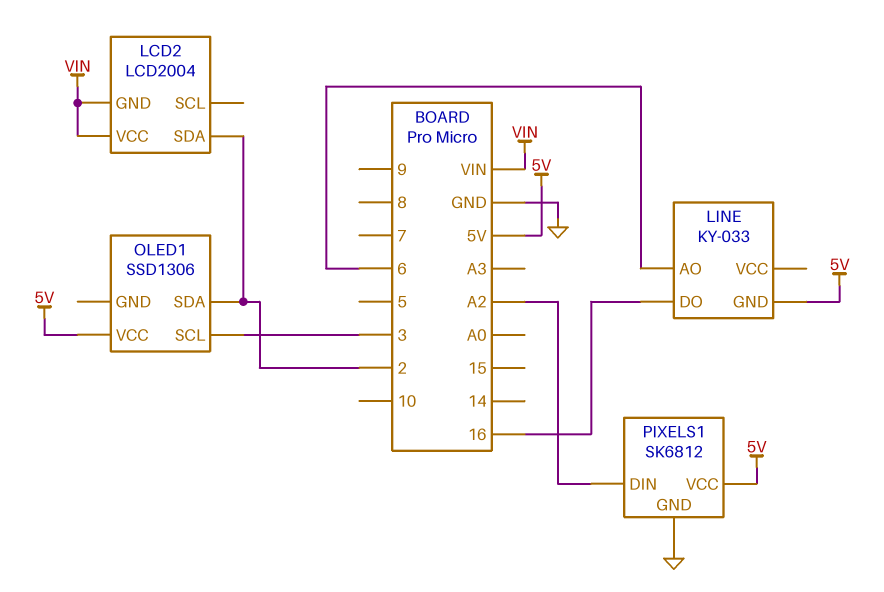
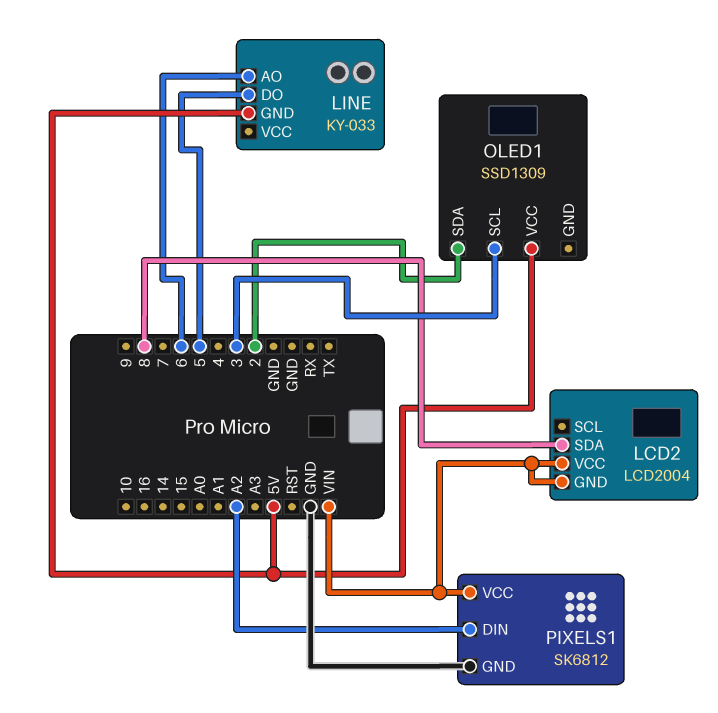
LCD2 pin SDA: 2 -> 8
LINE pin DO: 16 -> 5
OLED1: SSD1306 -> SSD1309
PIXELS1 pin VCC: 5V -> VIN

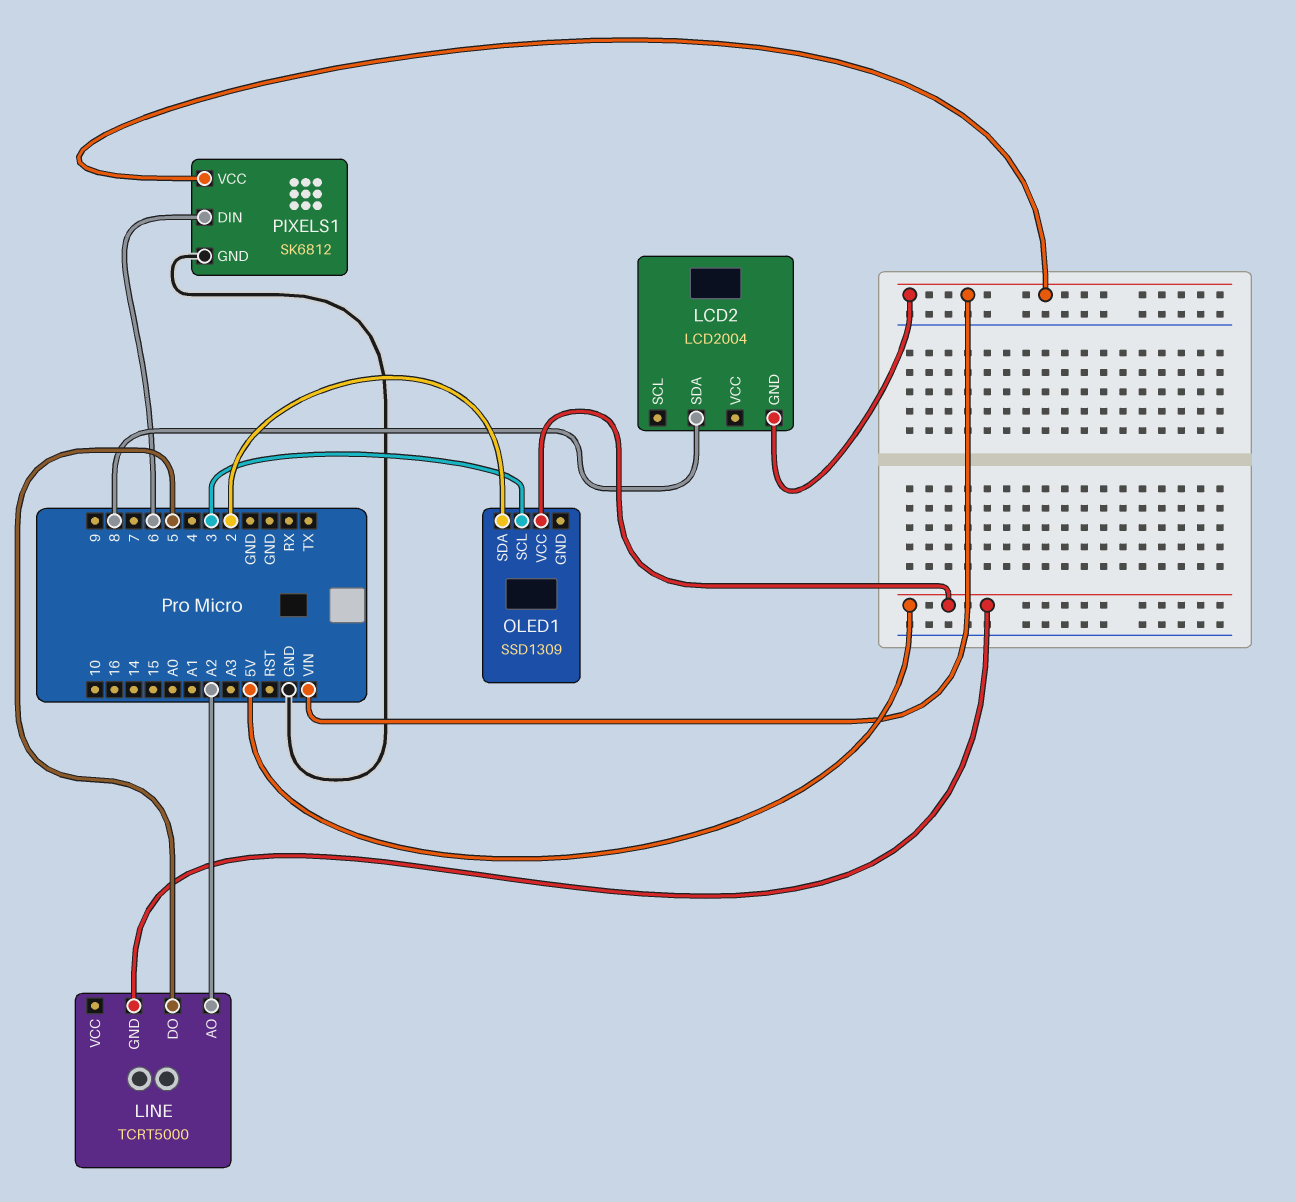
LCD2 pin VCC: VIN -> none
LINE: KY-033 -> TCRT5000
LINE pin AO: 6 -> A2
PIXELS1 pin DIN: A2 -> 6

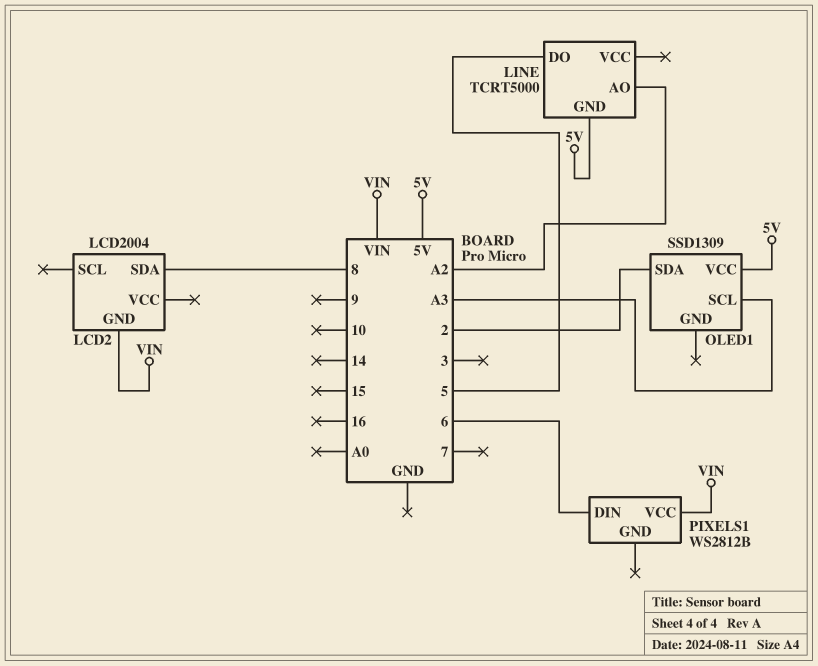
OLED1 pin SCL: 3 -> A3
PIXELS1: SK6812 -> WS2812B
PIXELS1 pin GND: GND -> none

